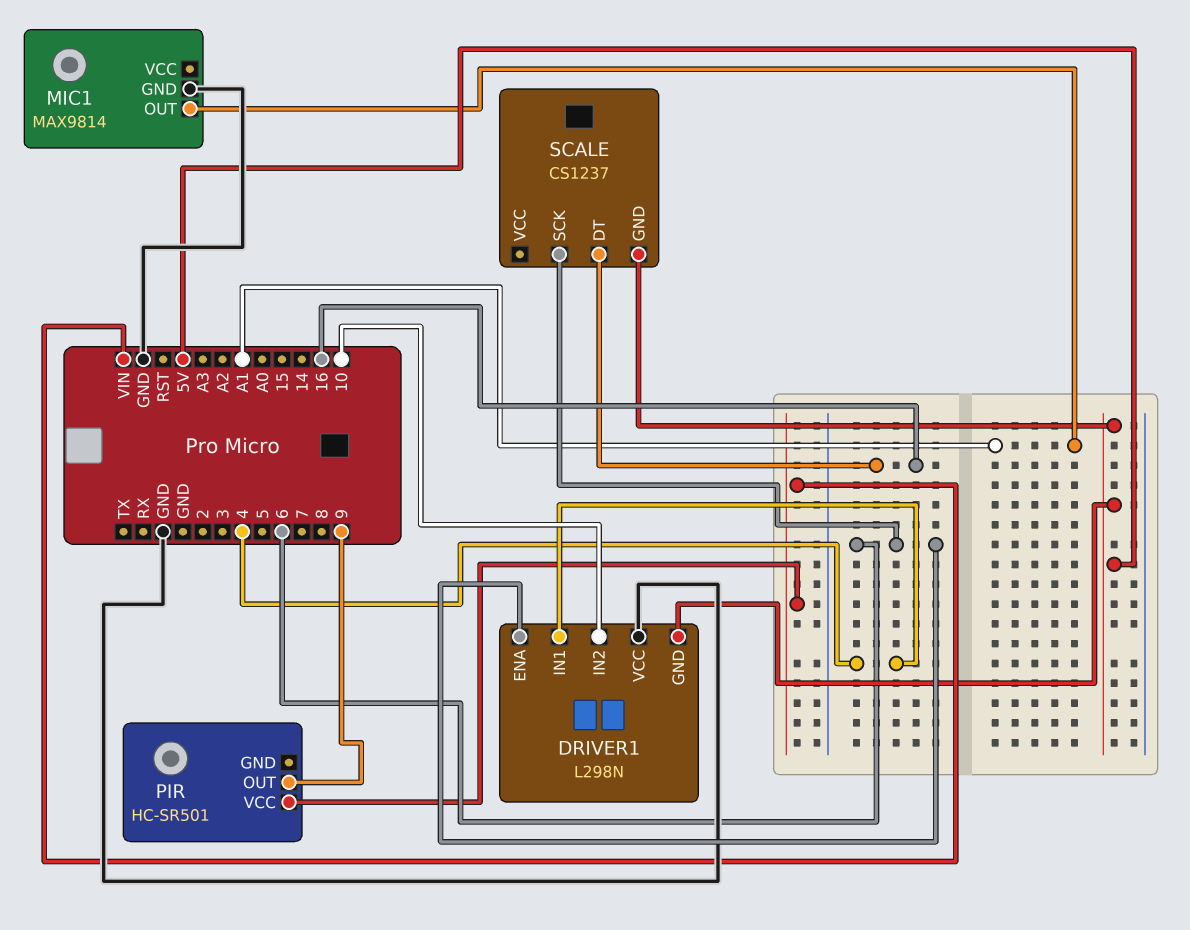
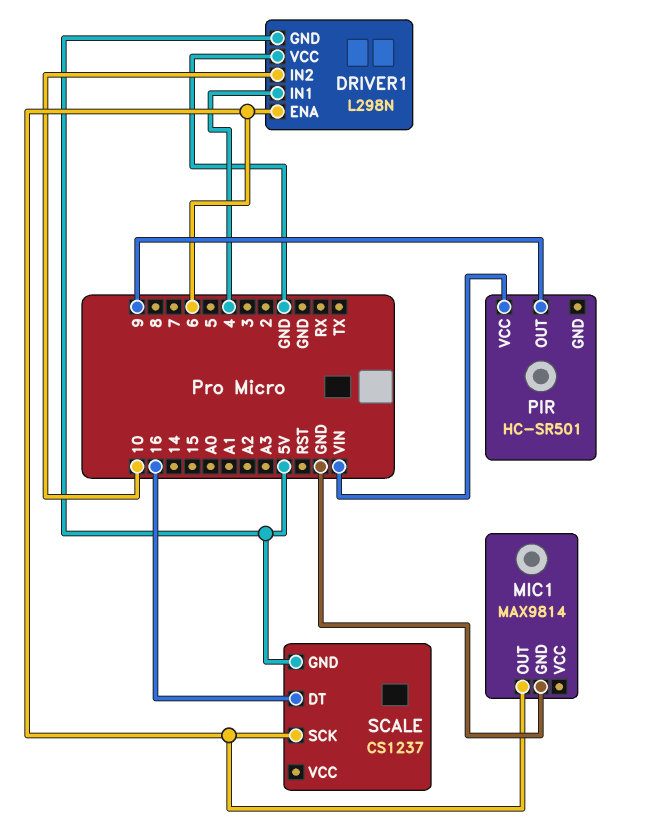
MIC1 pin OUT: A1 -> 6

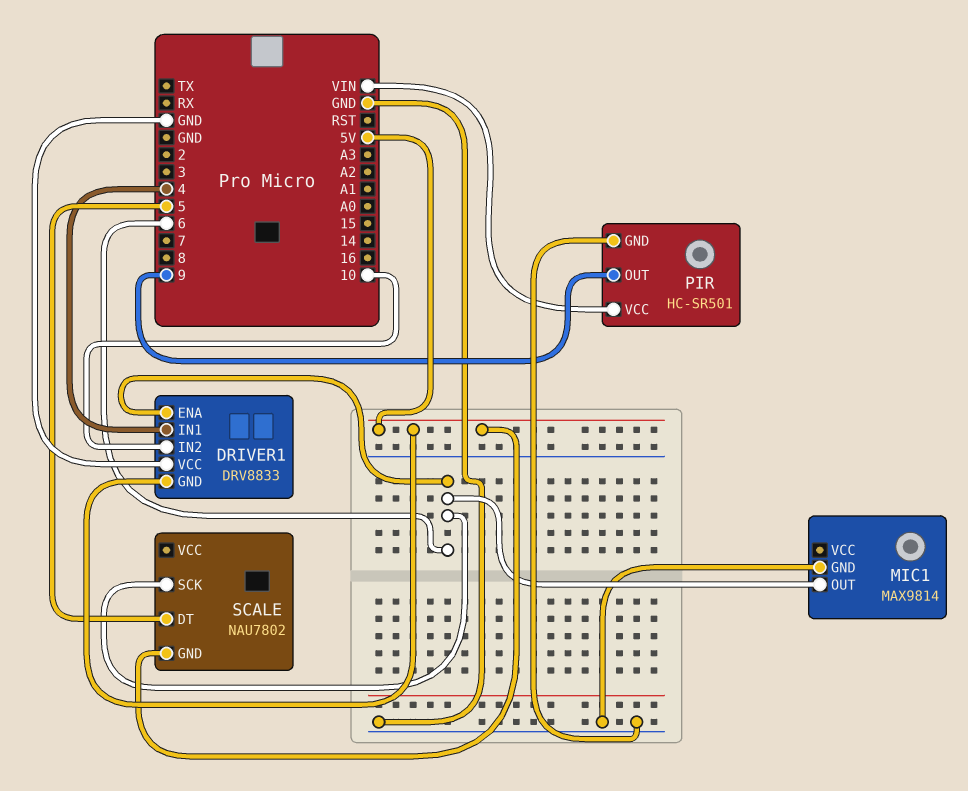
DRIVER1: L298N -> DRV8833
PIR pin GND: none -> GND
SCALE: CS1237 -> NAU7802
SCALE pin DT: 16 -> 5

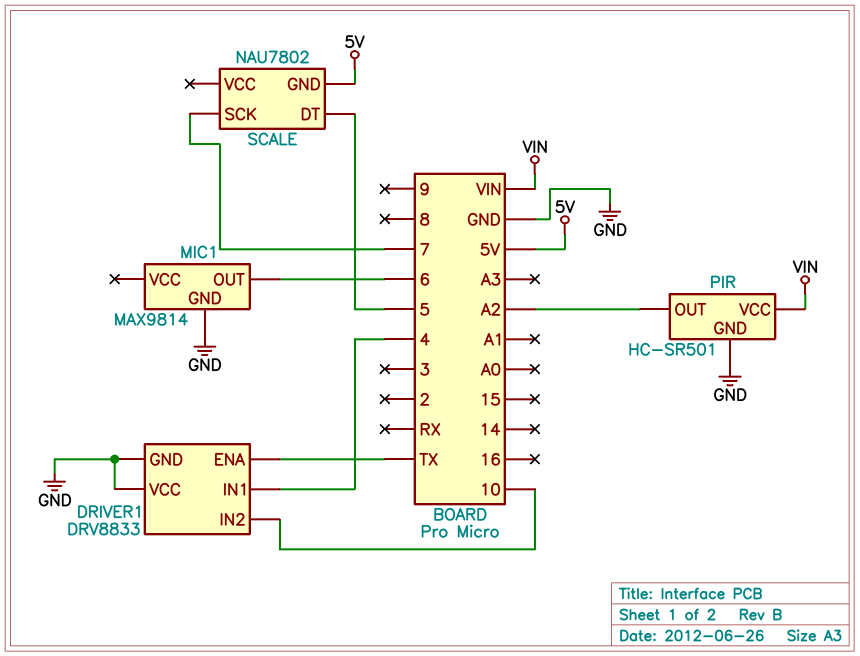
DRIVER1 pin ENA: 6 -> TX
DRIVER1 pin GND: 5V -> GND
PIR pin OUT: 9 -> A2
SCALE pin SCK: 6 -> 7

